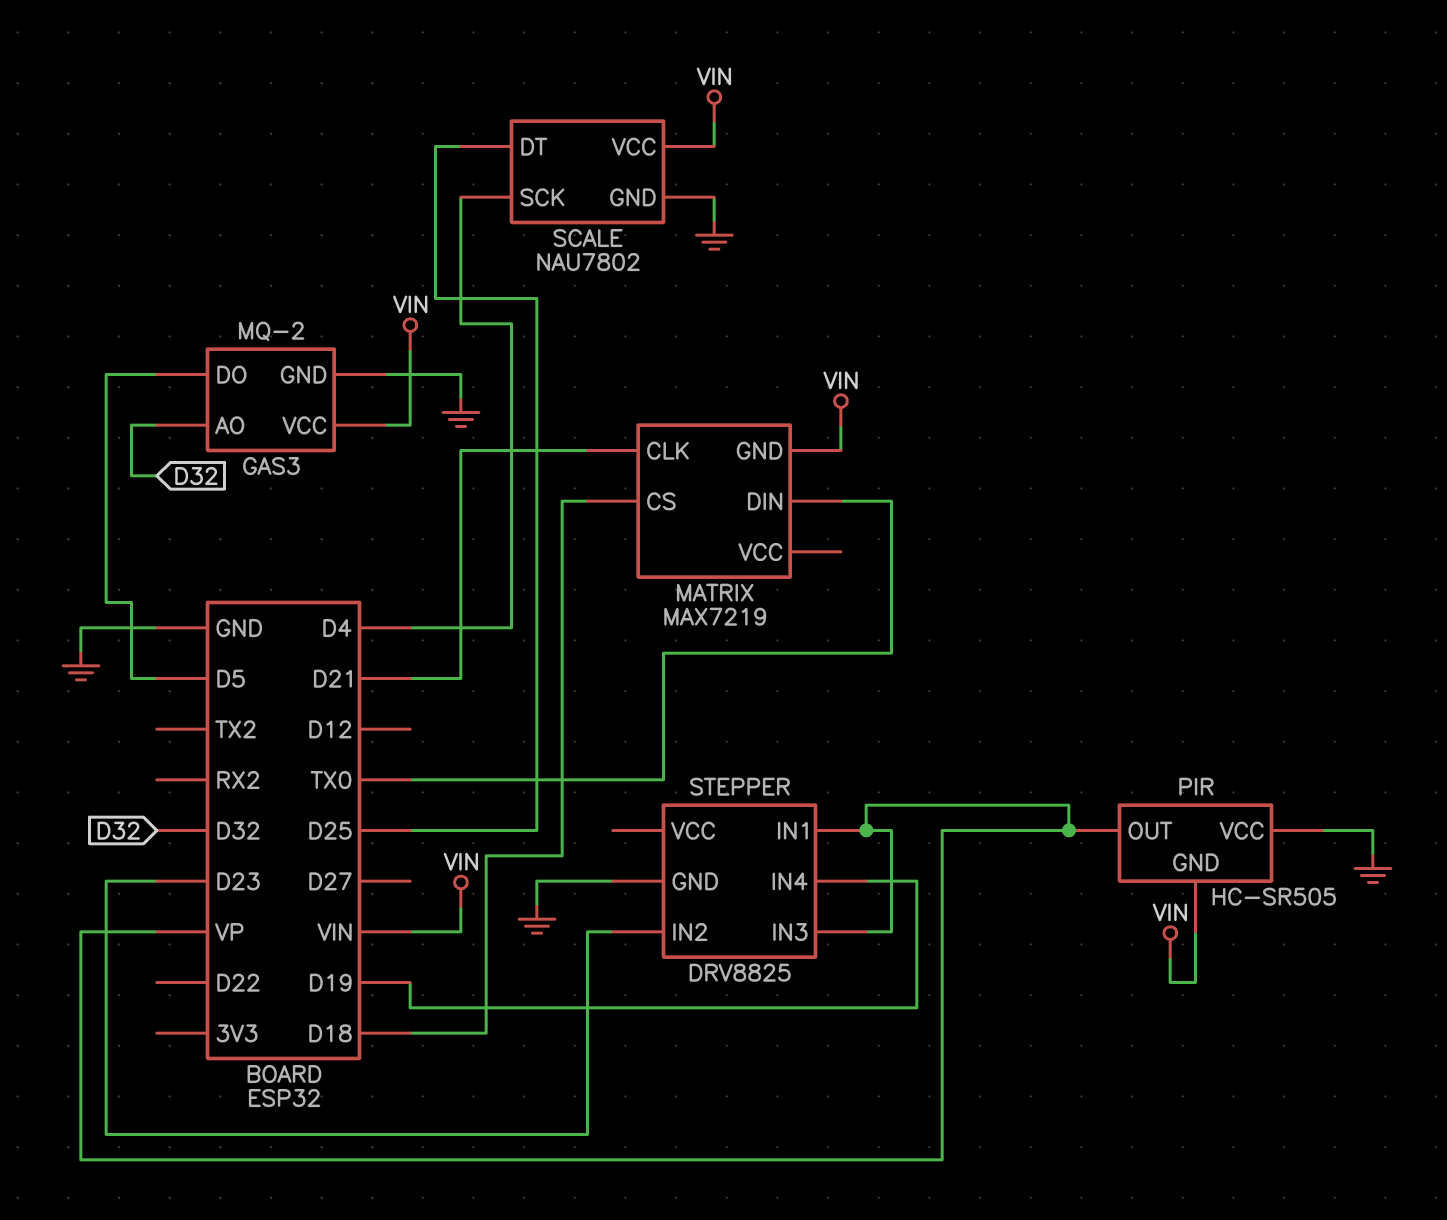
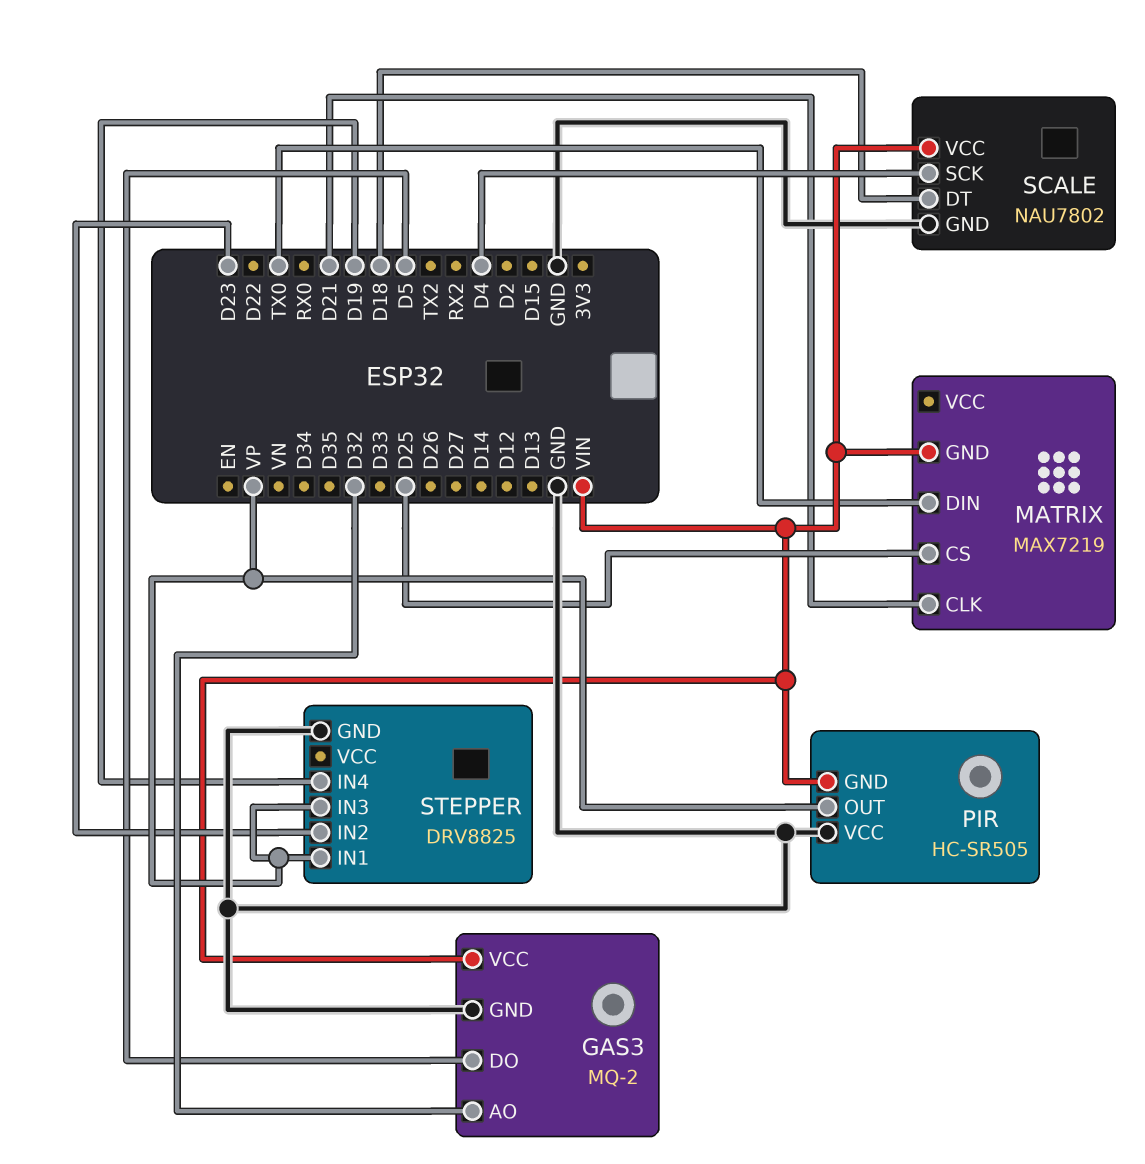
MATRIX pin CS: D18 -> D25
SCALE pin DT: D25 -> D18

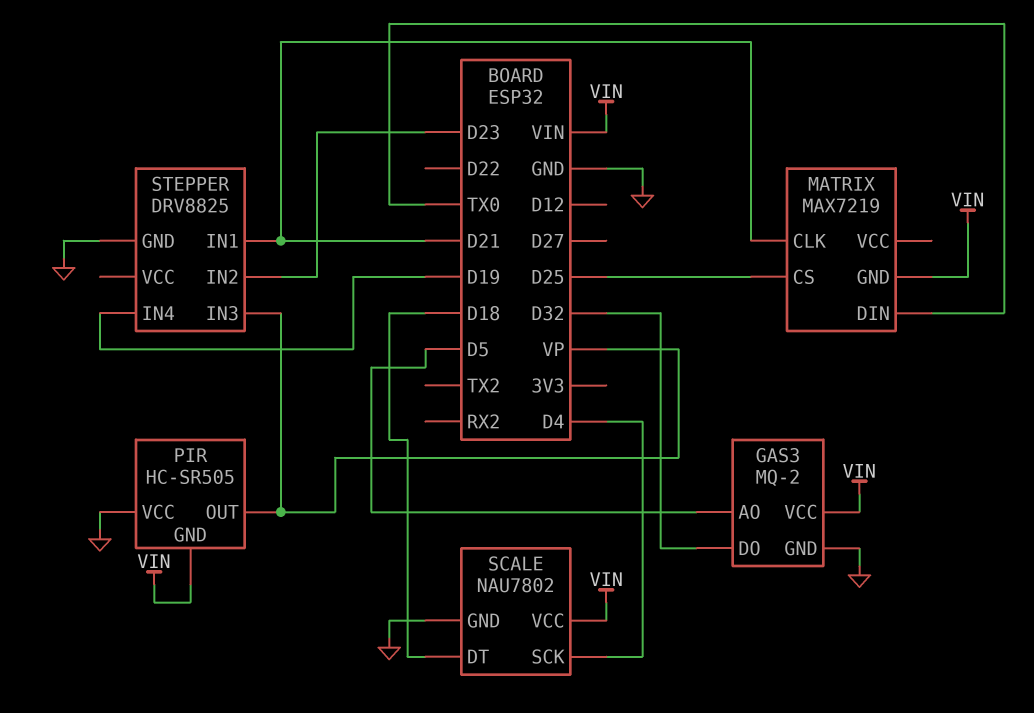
GAS3 pin AO: D32 -> D5
GAS3 pin DO: D5 -> D32
STEPPER pin IN1: VP -> D21

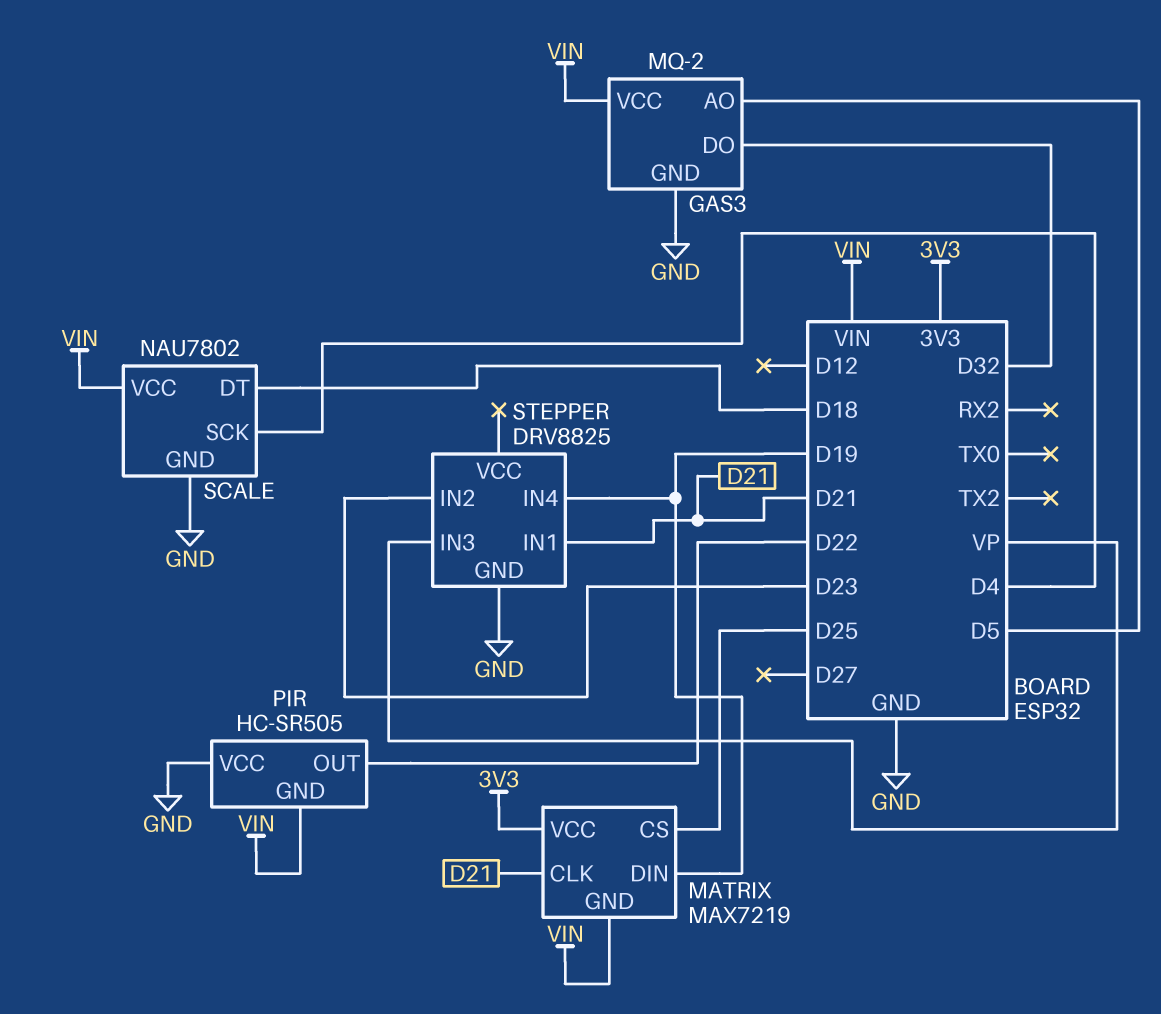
MATRIX pin DIN: TX0 -> D19
MATRIX pin VCC: none -> 3V3
PIR pin OUT: VP -> D22

